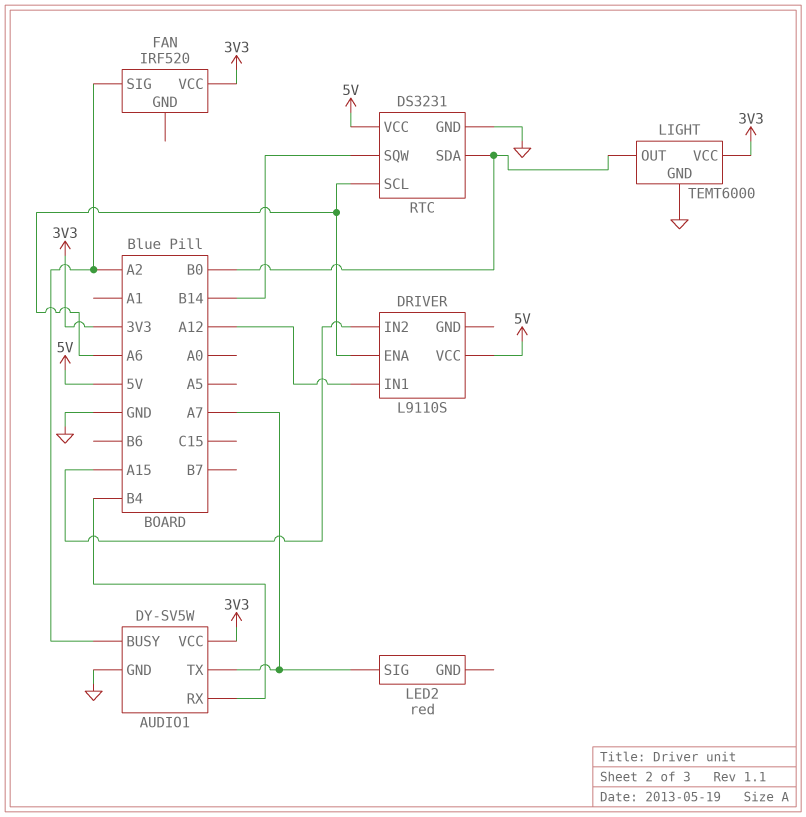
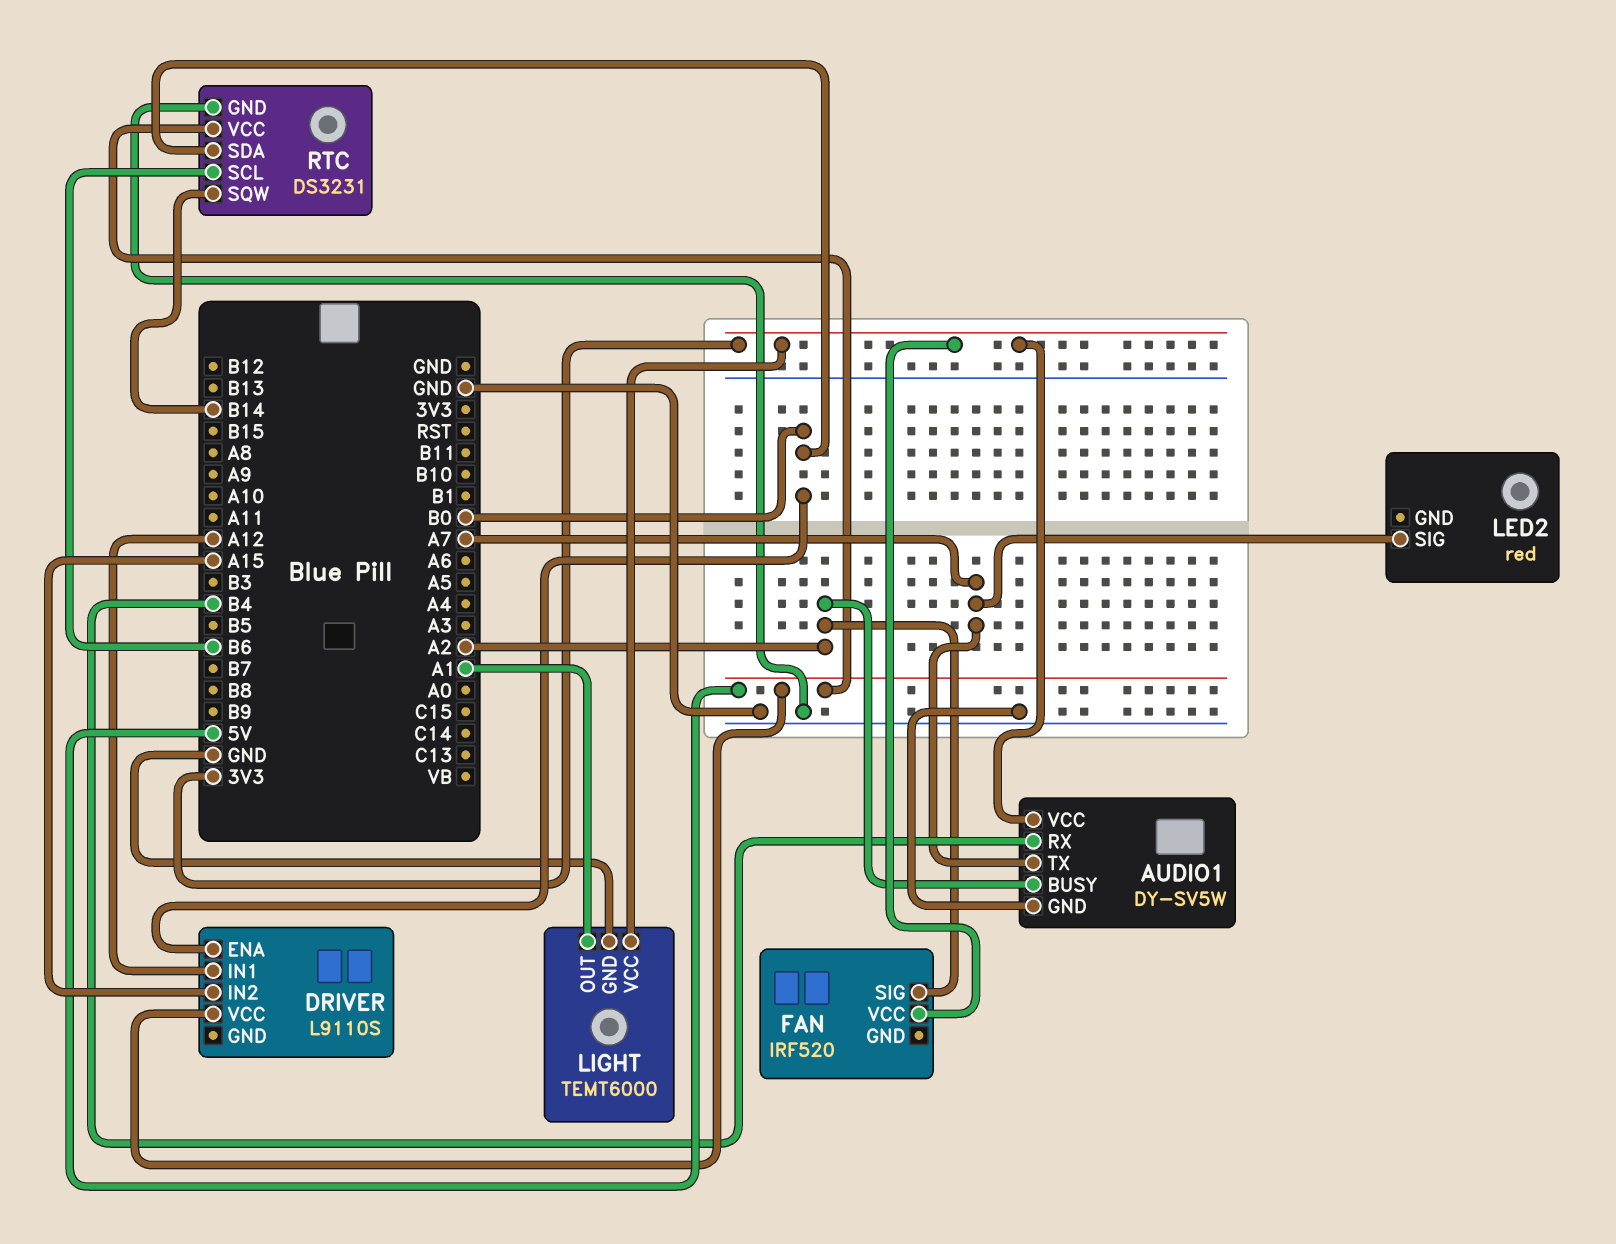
DRIVER pin ENA: A6 -> B0
LIGHT pin OUT: B0 -> A1
RTC pin SCL: A6 -> B6

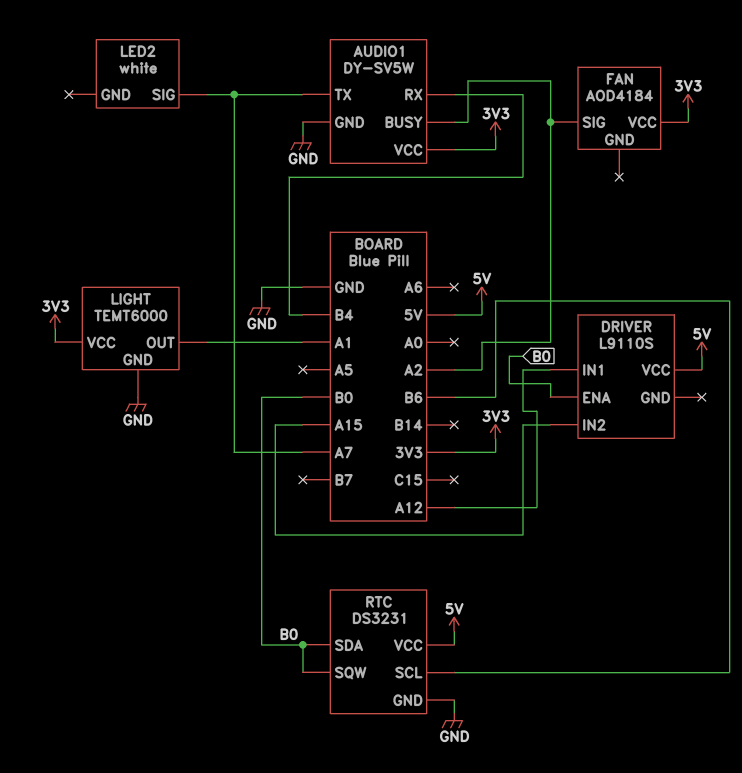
FAN: IRF520 -> AOD4184
LED2: red -> white
RTC pin SQW: B14 -> B0

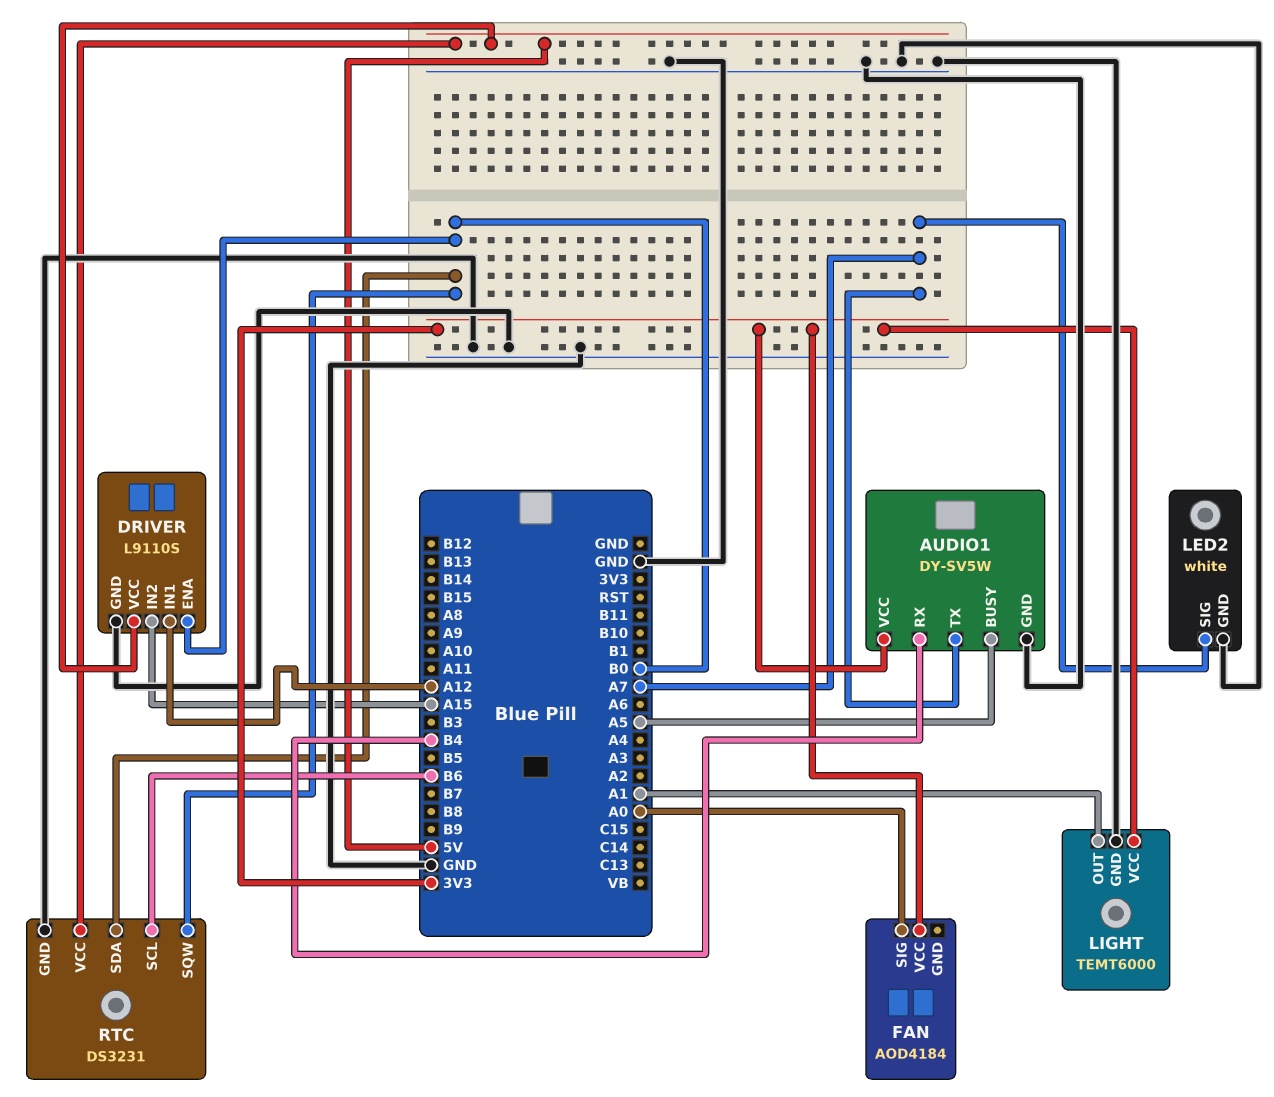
AUDIO1 pin BUSY: A2 -> A5
DRIVER pin GND: none -> GND
FAN pin SIG: A2 -> A0
LED2 pin GND: none -> GND

